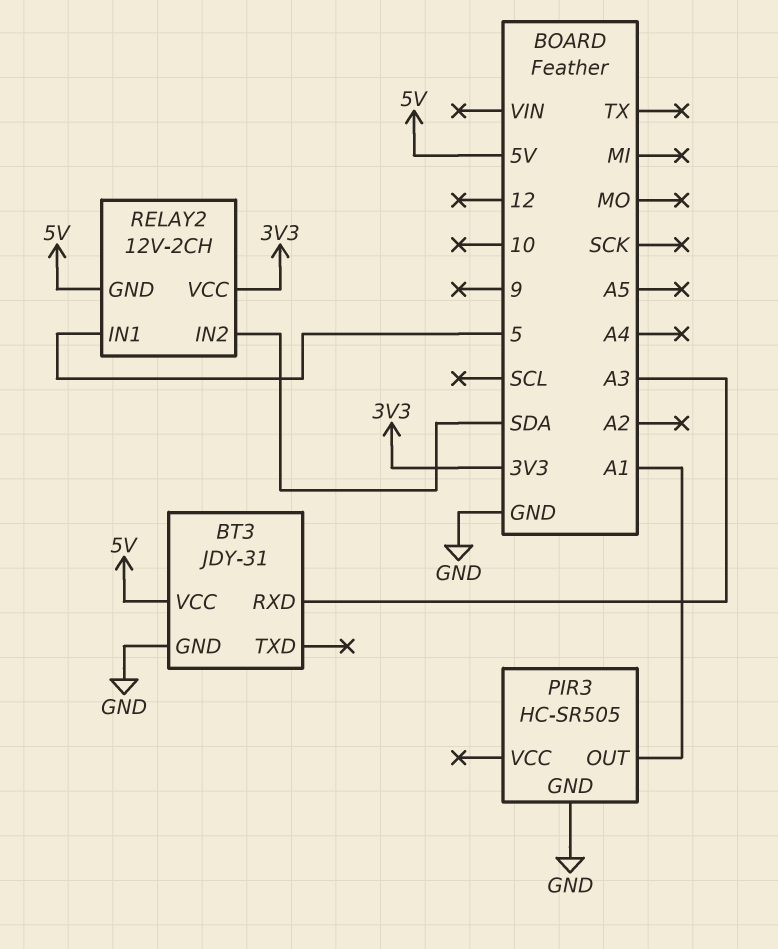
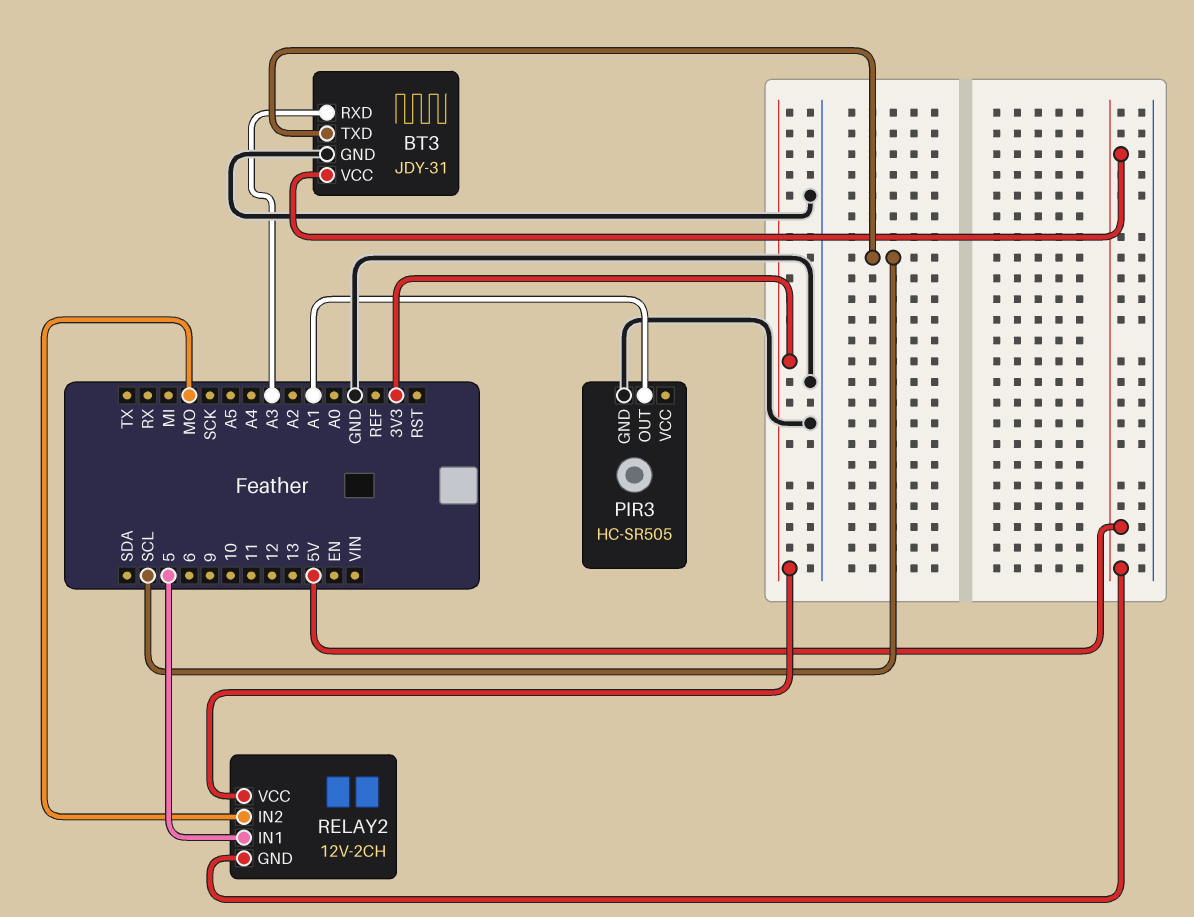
BT3 pin TXD: none -> SCL
RELAY2 pin IN2: SDA -> MO

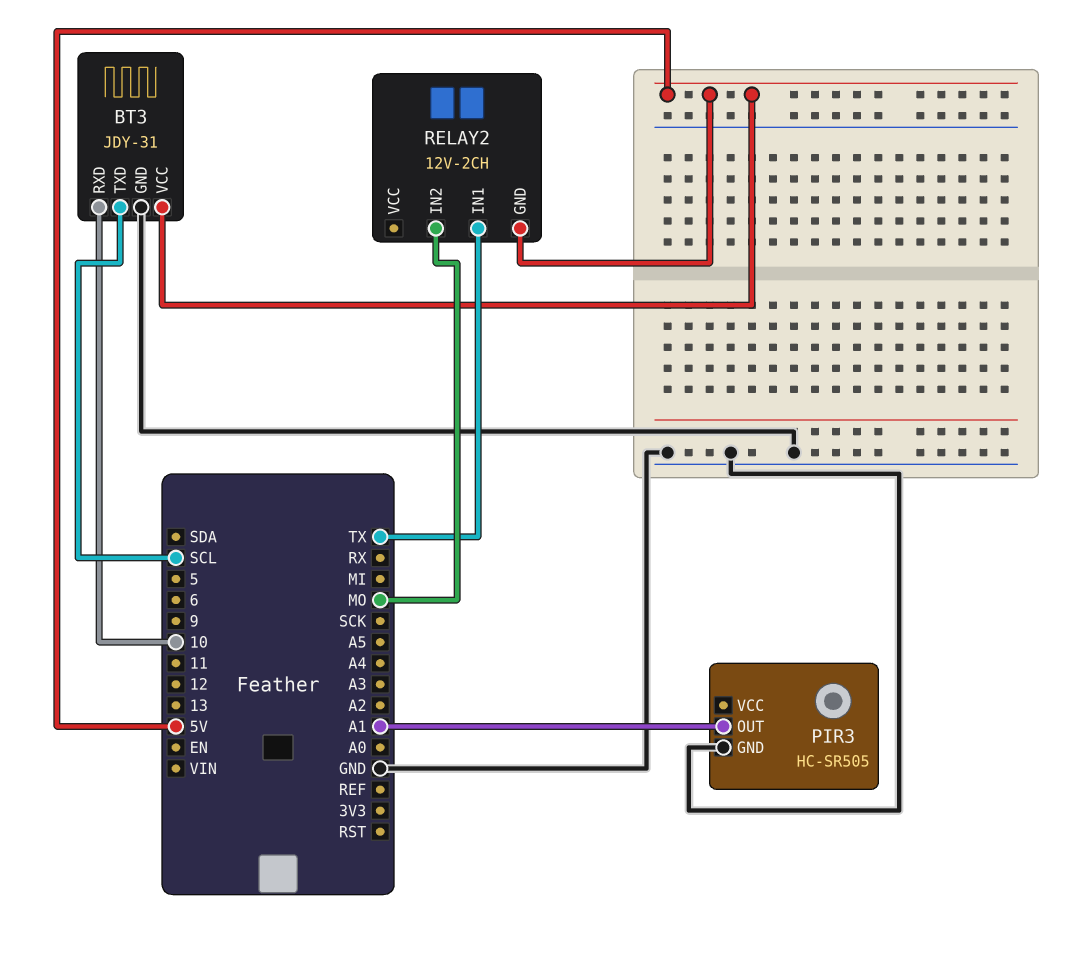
BT3 pin RXD: A3 -> 10
RELAY2 pin IN1: 5 -> TX
RELAY2 pin VCC: 3V3 -> none

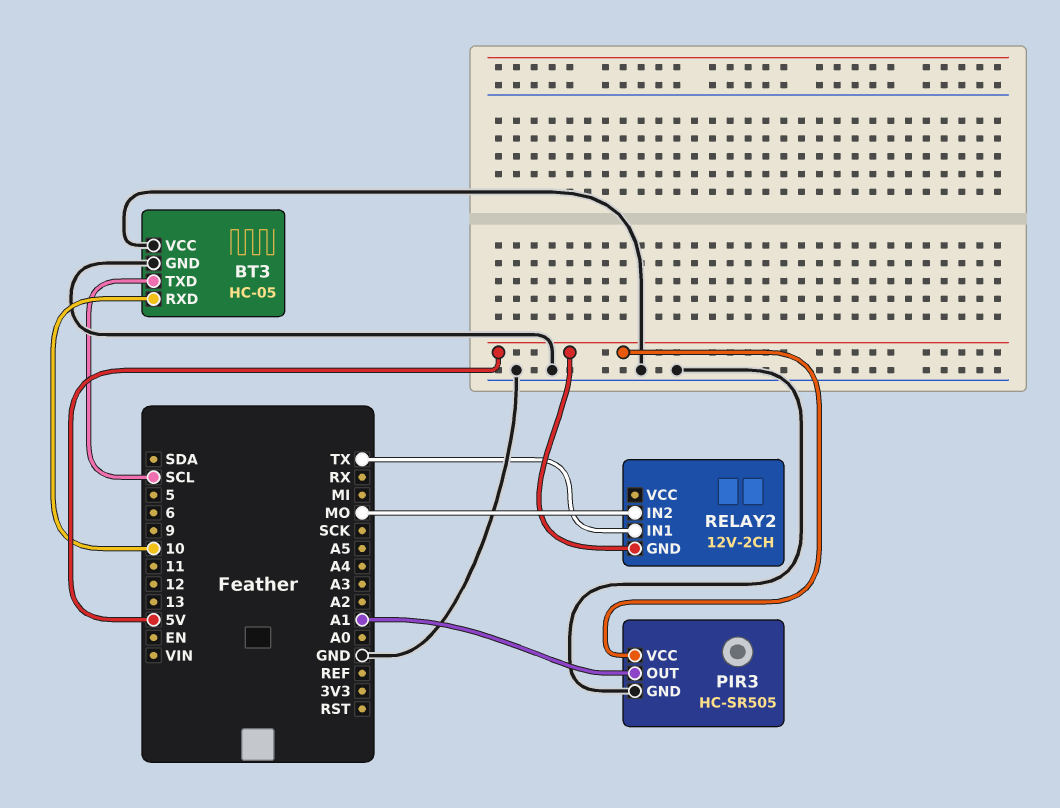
BT3: JDY-31 -> HC-05
BT3 pin VCC: 5V -> GND
PIR3 pin VCC: none -> 5V

